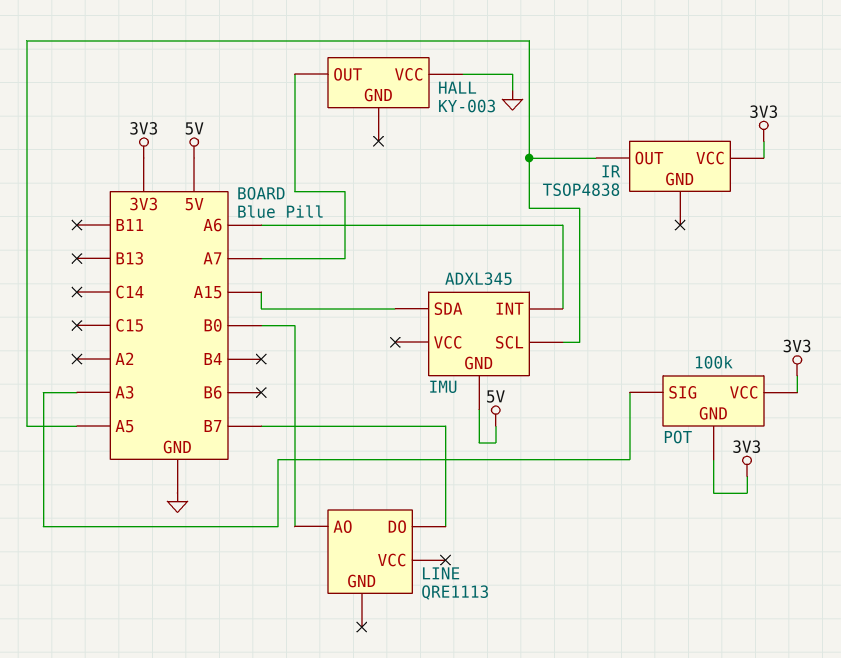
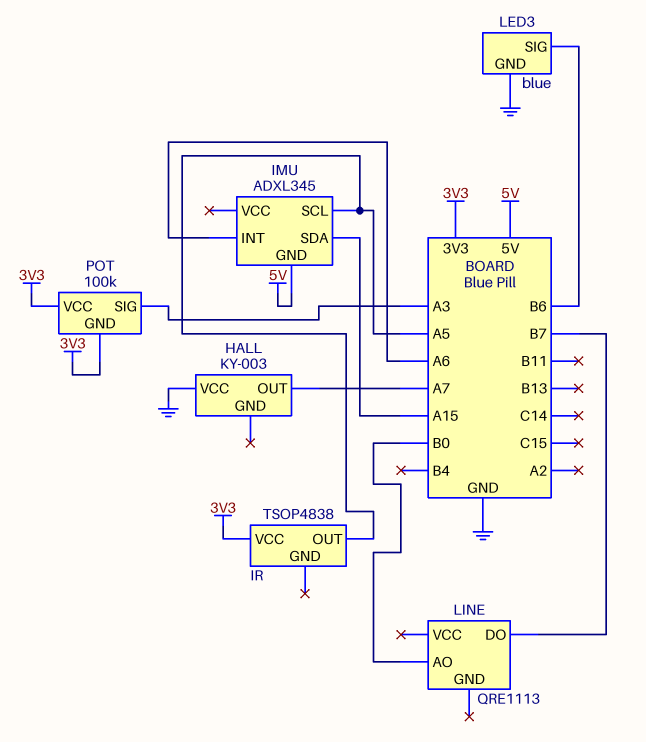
LED3: none -> blue
LED3 pin GND: none -> GND
LED3 pin SIG: none -> B6

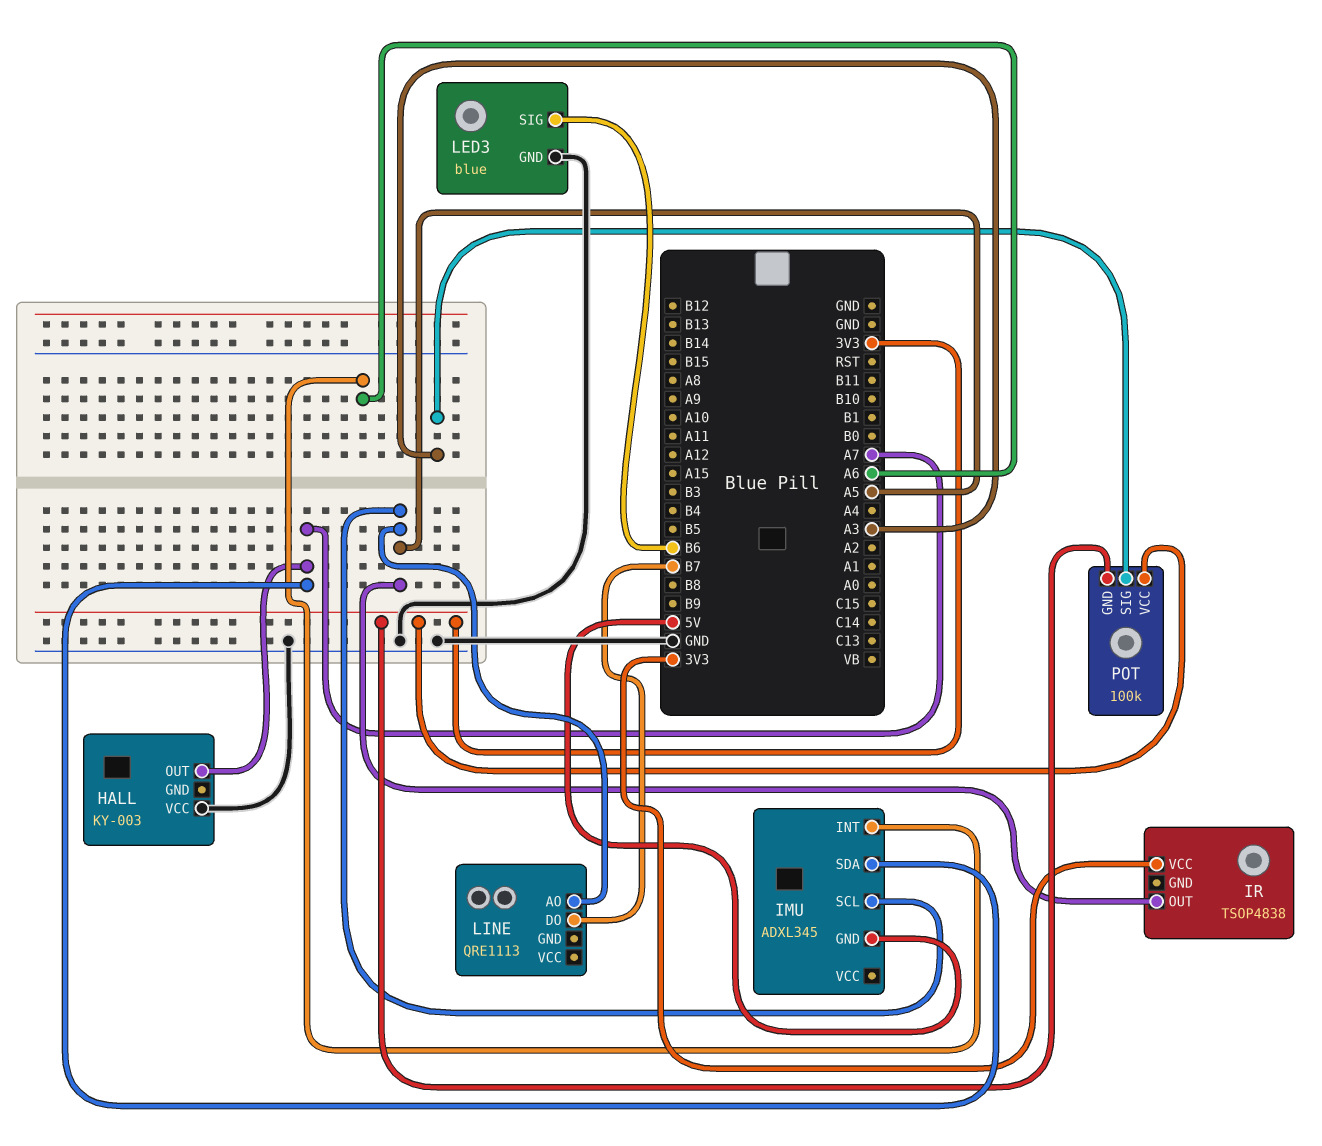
IMU pin SDA: A15 -> A7
LINE pin AO: B0 -> A5

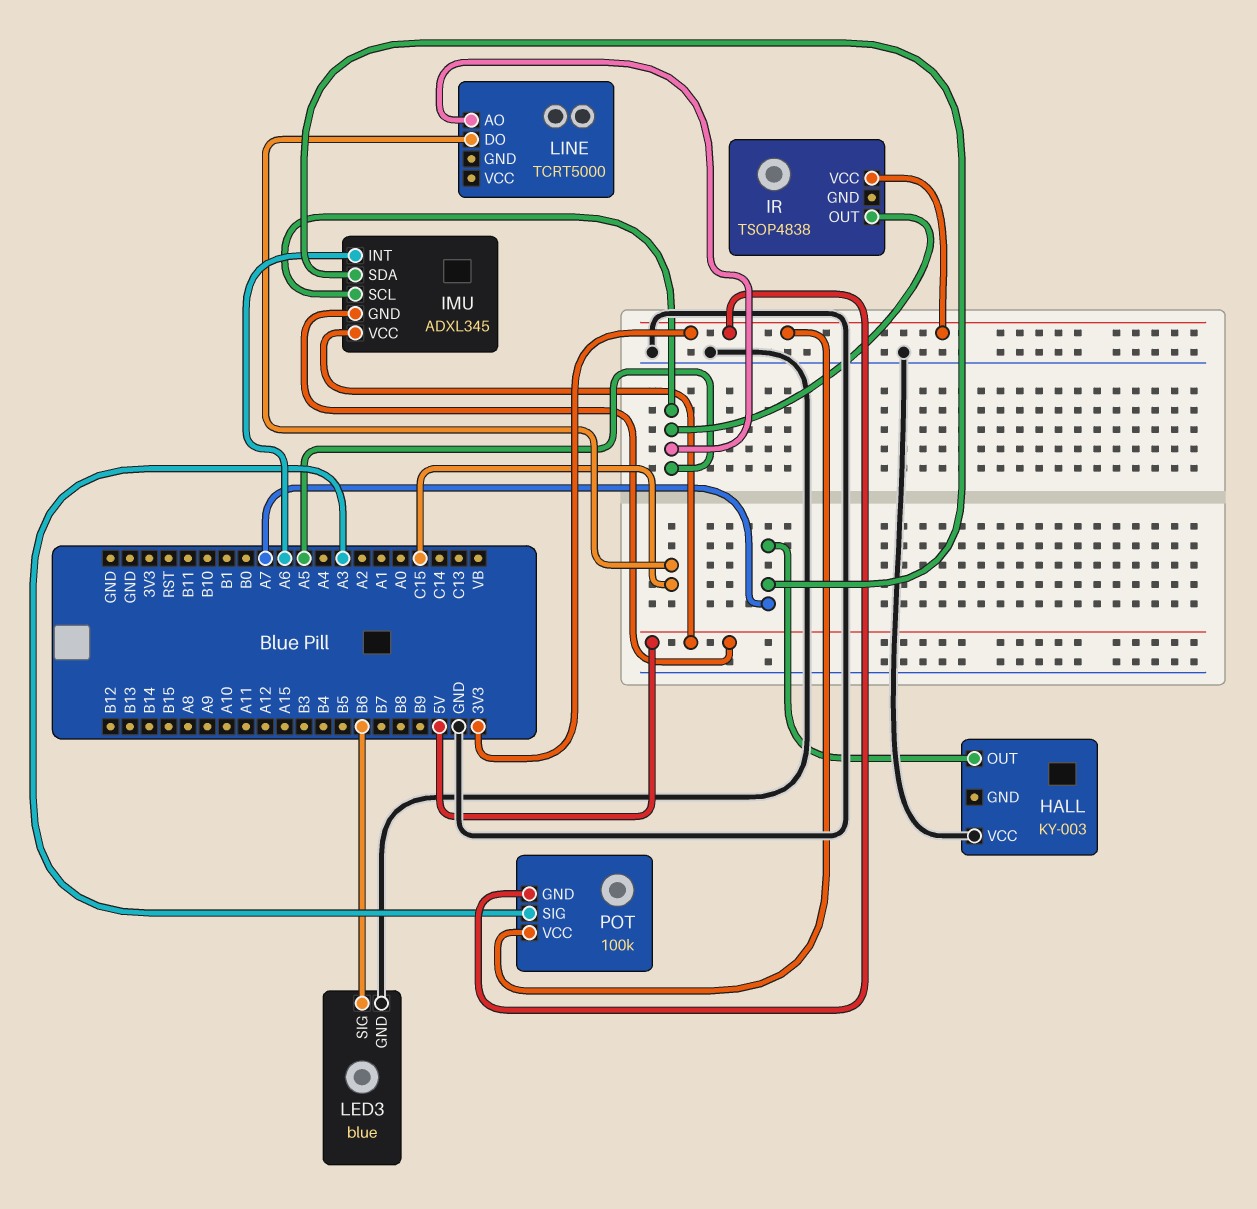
IMU pin VCC: none -> 5V
LINE: QRE1113 -> TCRT5000
LINE pin DO: B7 -> C15

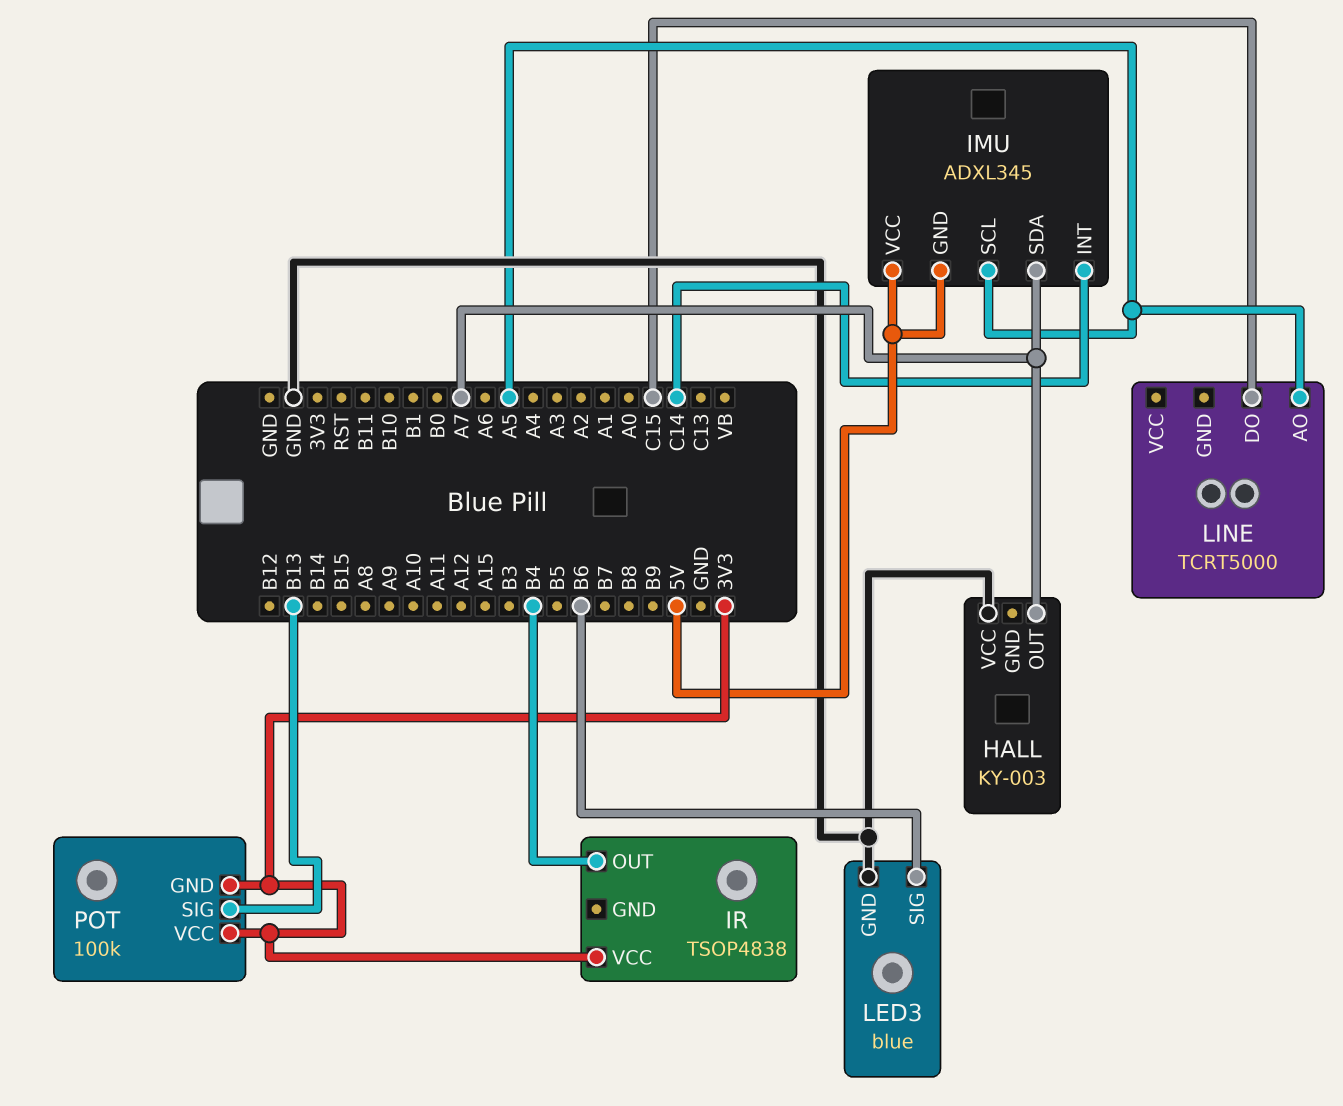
IMU pin INT: A6 -> C14
IR pin OUT: A5 -> B4
POT pin SIG: A3 -> B13

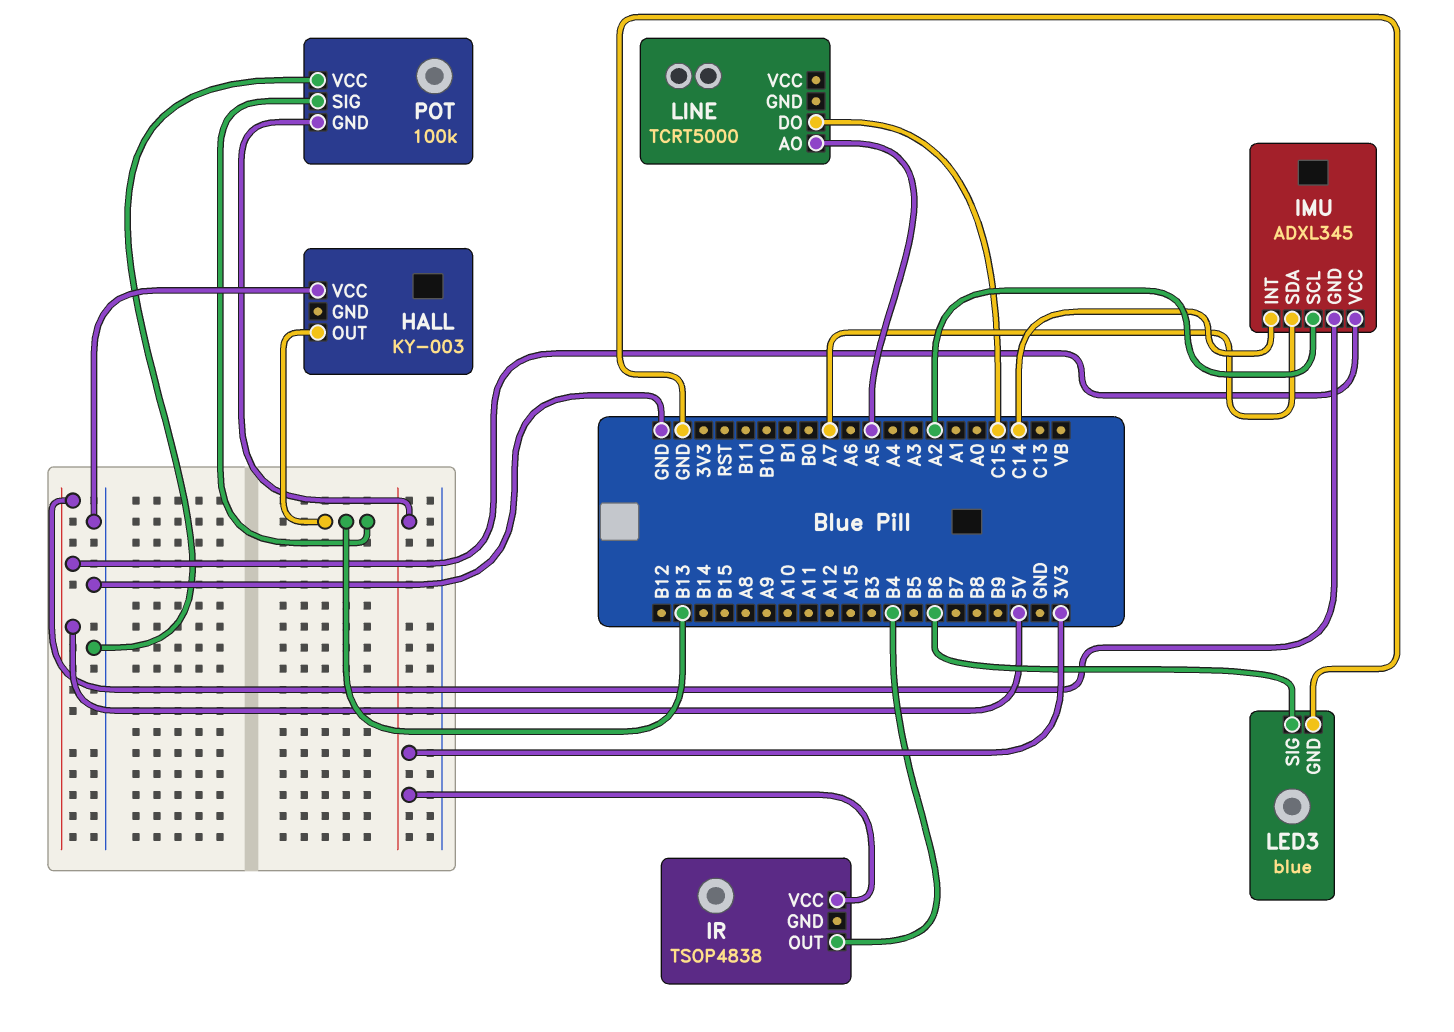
HALL pin OUT: A7 -> B13
IMU pin SCL: A5 -> A2
POT pin VCC: 3V3 -> GND

